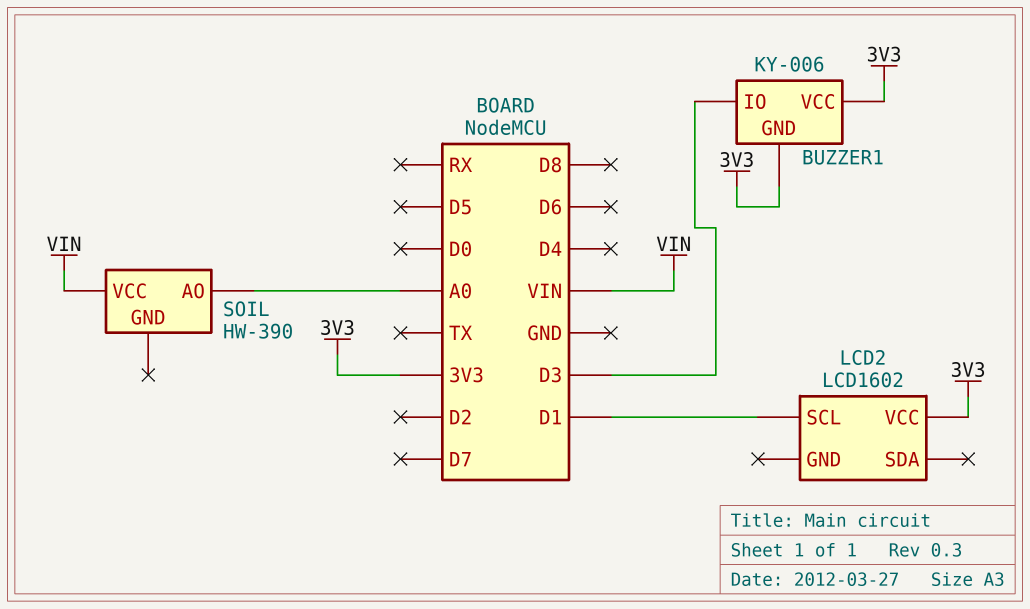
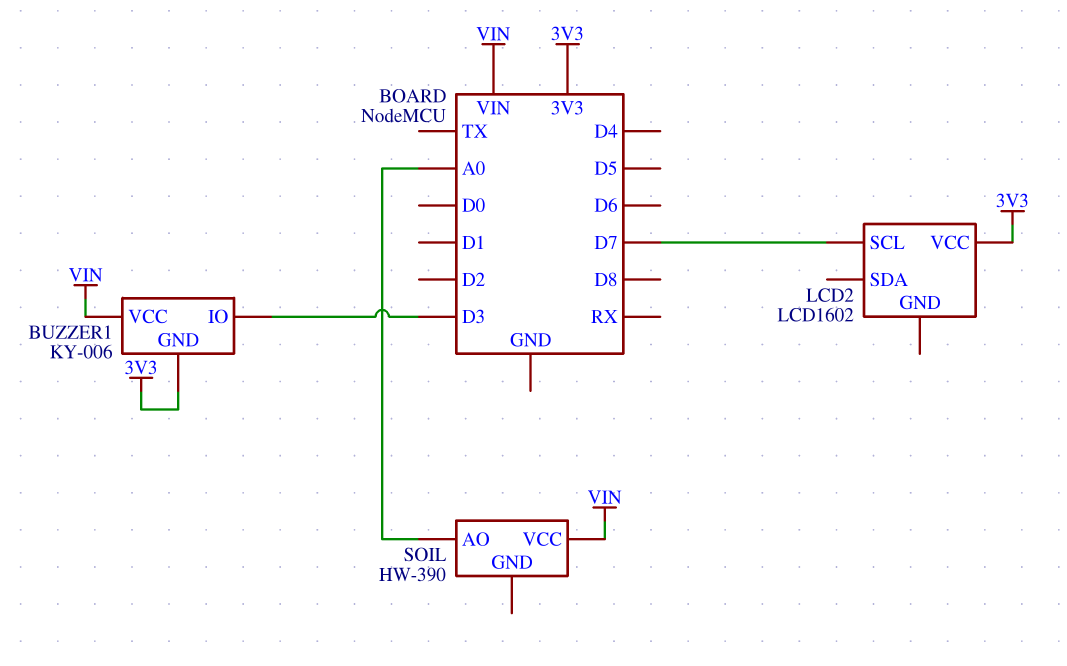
BUZZER1 pin VCC: 3V3 -> VIN
LCD2 pin SCL: D1 -> D7

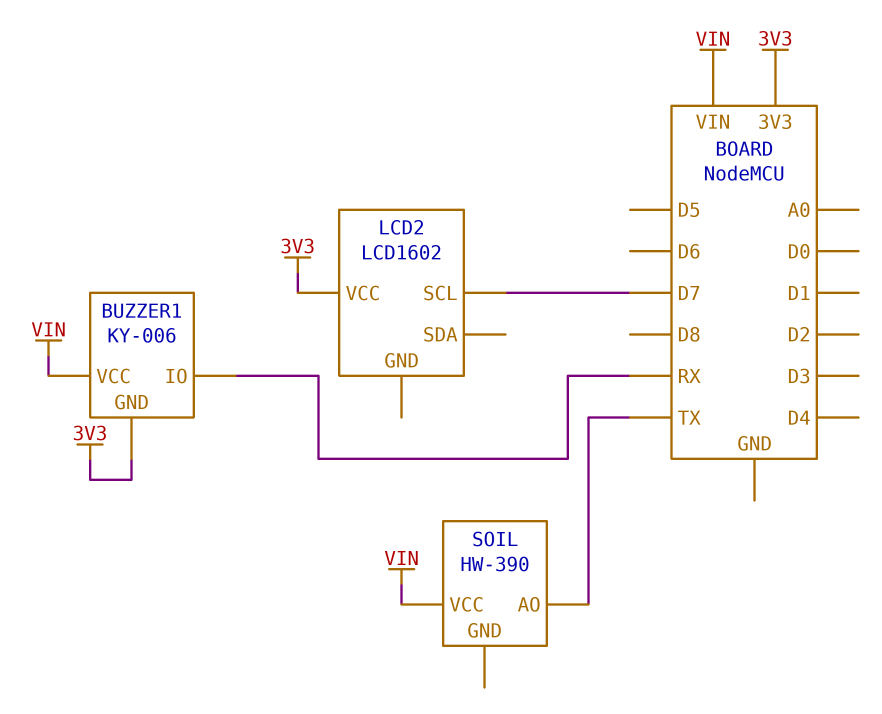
BUZZER1 pin IO: D3 -> RX
SOIL pin AO: A0 -> TX

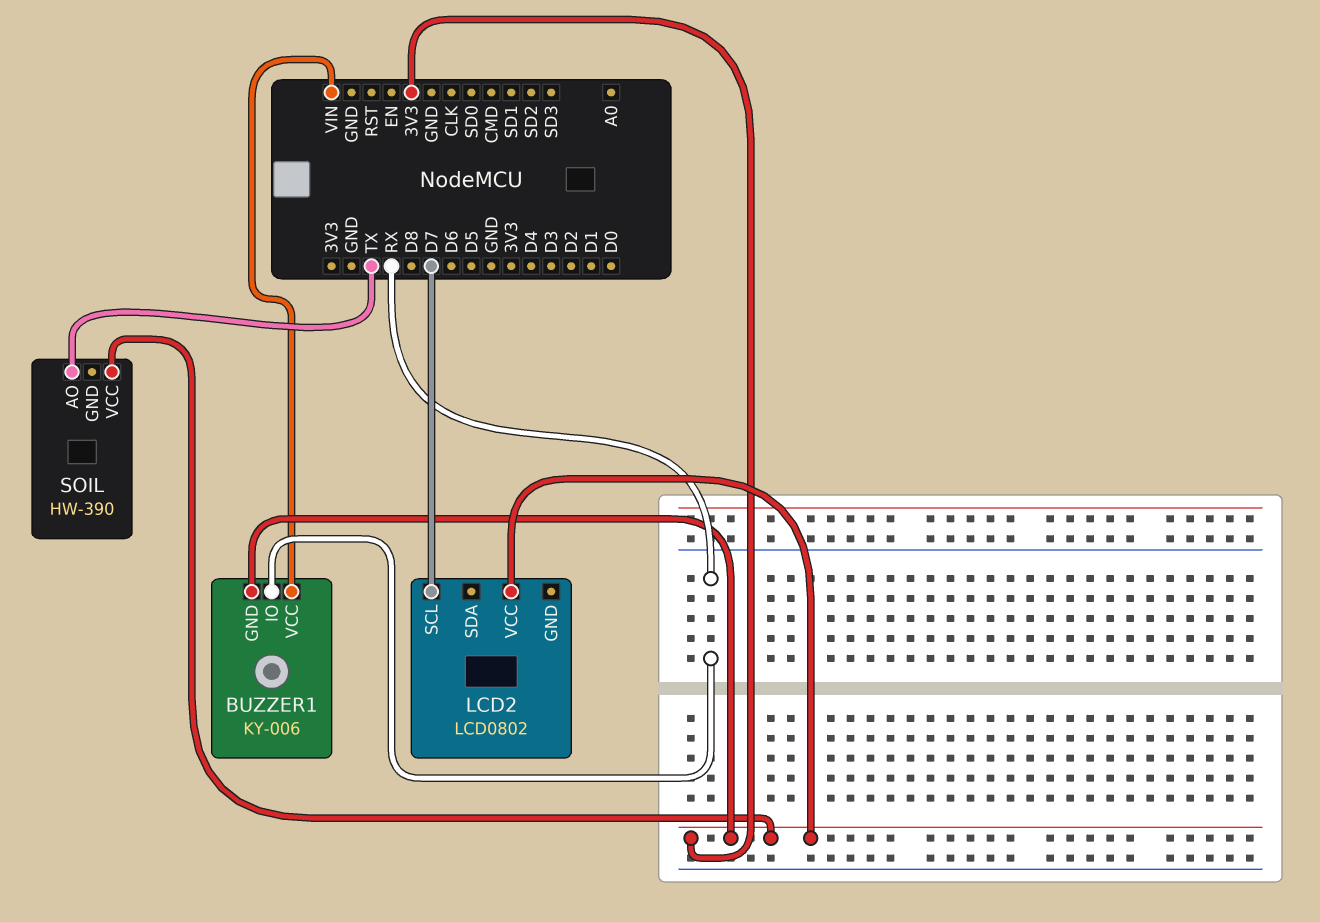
LCD2: LCD1602 -> LCD0802
SOIL pin VCC: VIN -> 3V3

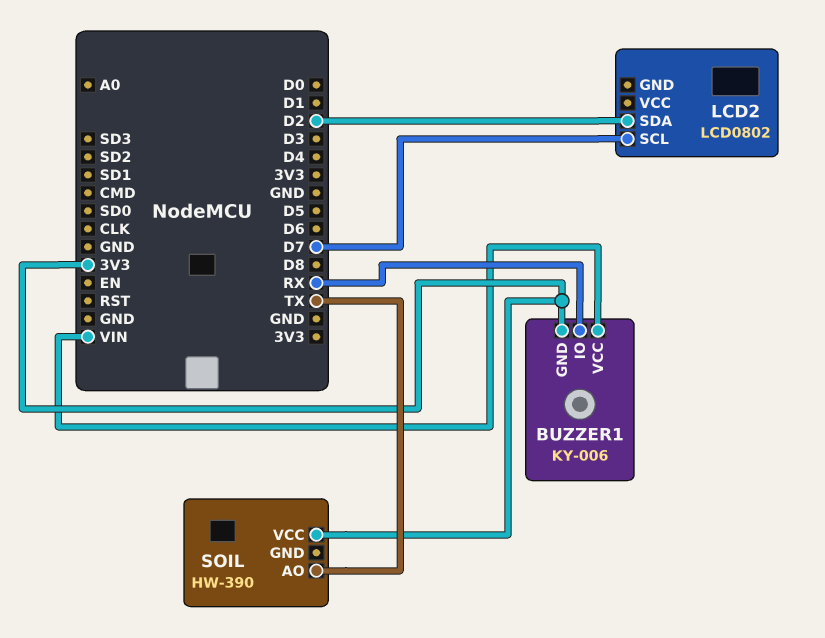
LCD2 pin SDA: none -> D2
LCD2 pin VCC: 3V3 -> none

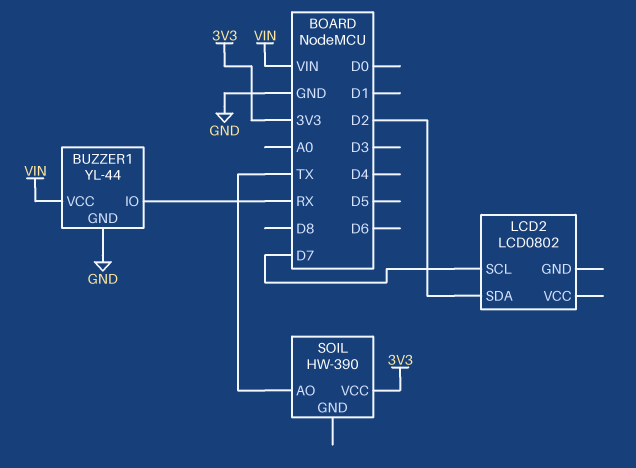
BUZZER1: KY-006 -> YL-44
BUZZER1 pin GND: 3V3 -> GND

